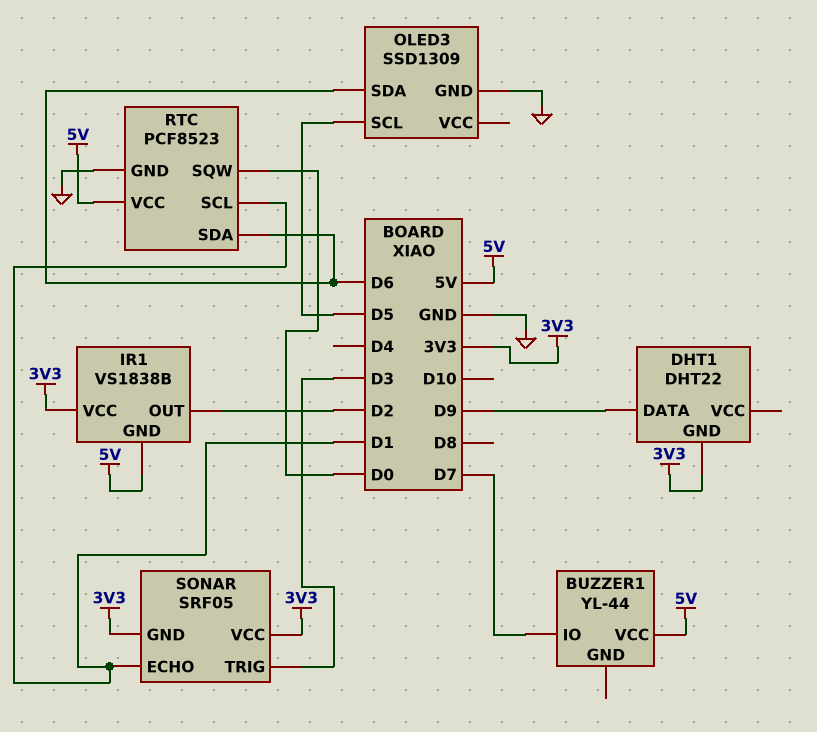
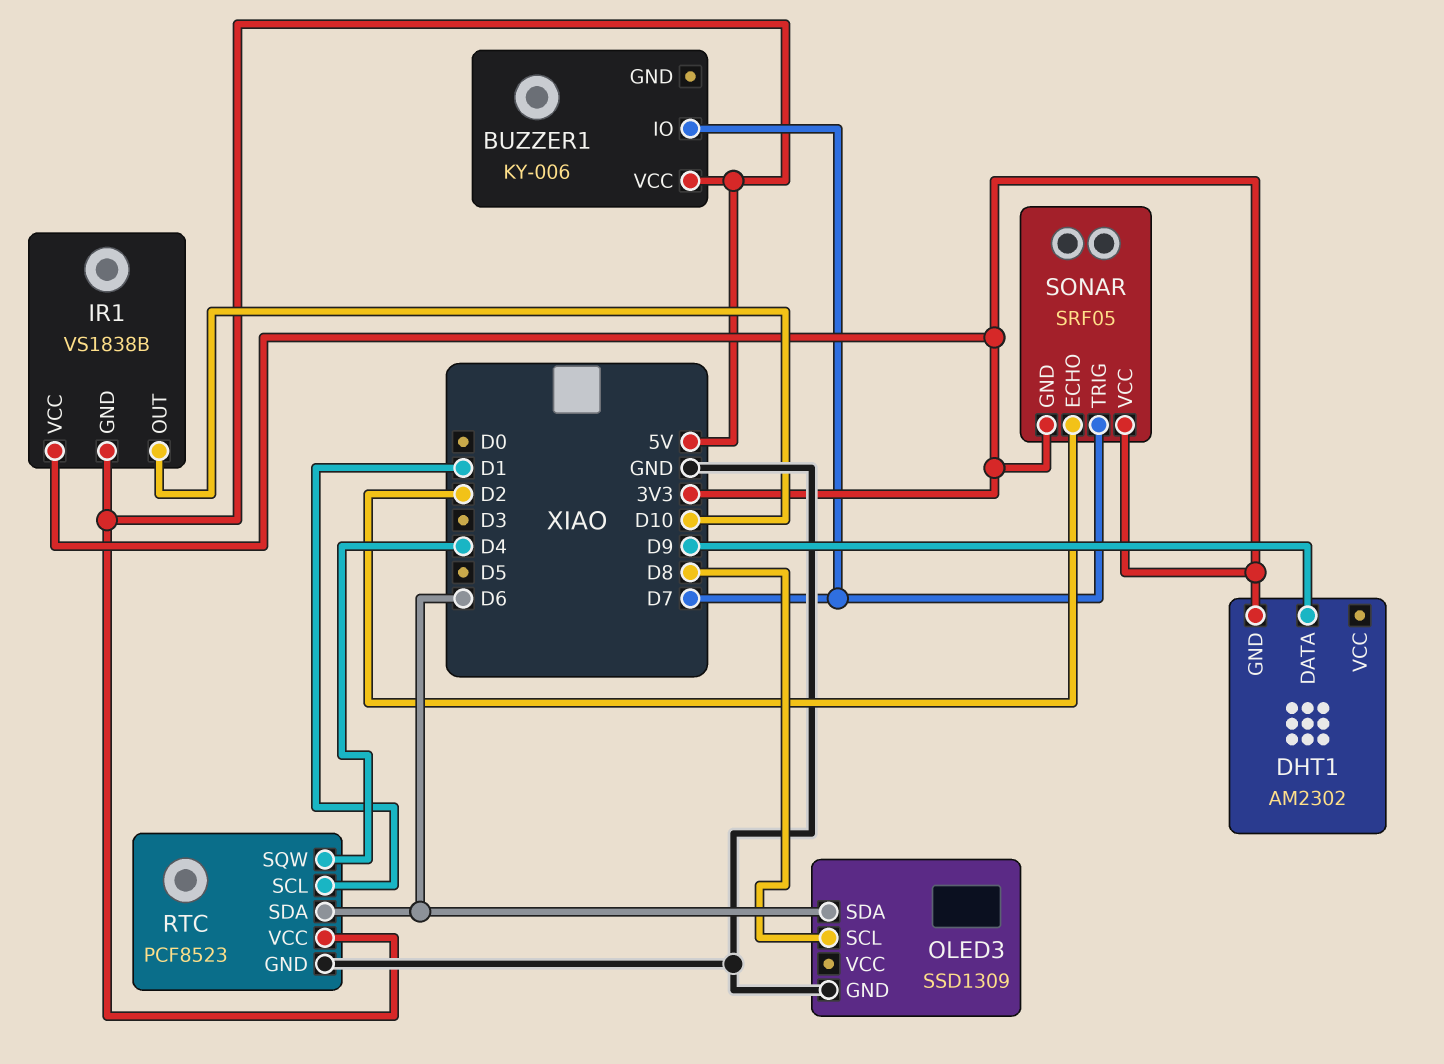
BUZZER1: YL-44 -> KY-006
DHT1: DHT22 -> AM2302
IR1 pin OUT: D2 -> D10
OLED3 pin SCL: D5 -> D8
RTC pin SQW: D0 -> D4
SONAR pin ECHO: D1 -> D2
SONAR pin TRIG: D3 -> D7

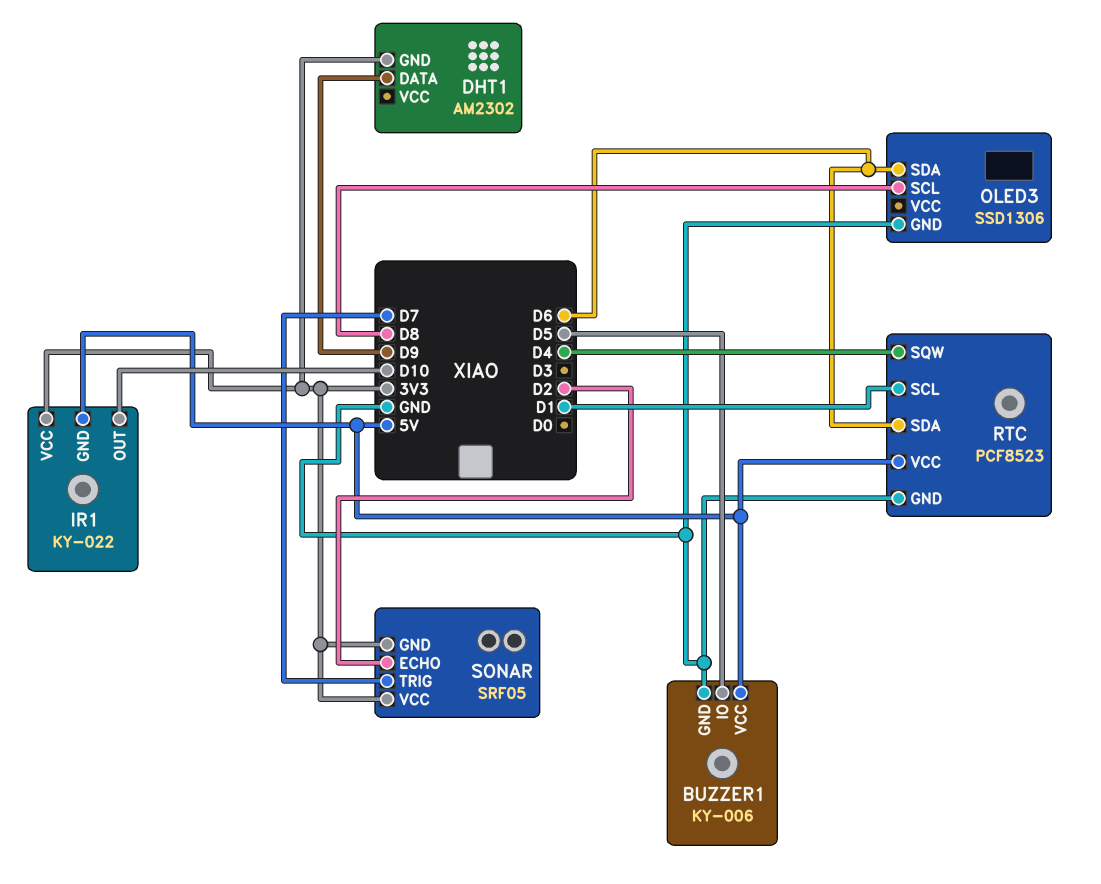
BUZZER1 pin GND: none -> GND
BUZZER1 pin IO: D7 -> D5
IR1: VS1838B -> KY-022
OLED3: SSD1309 -> SSD1306

